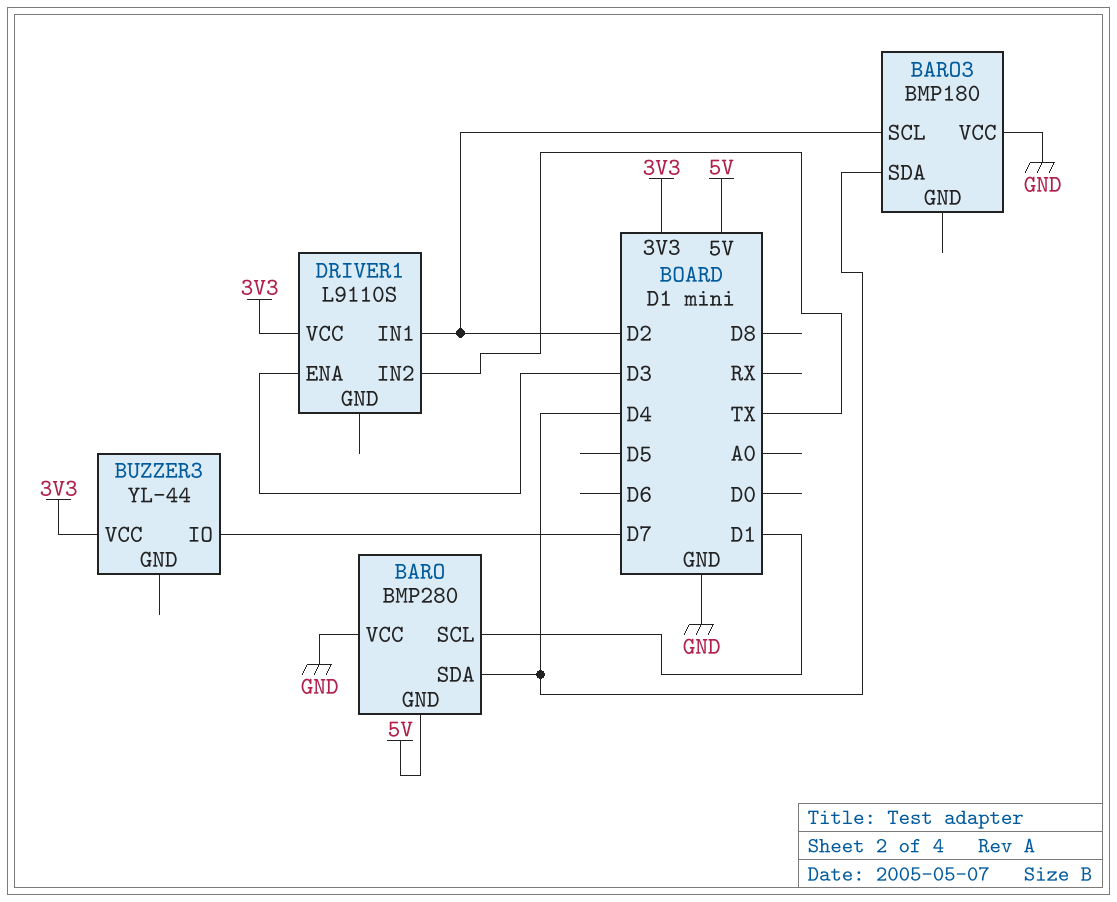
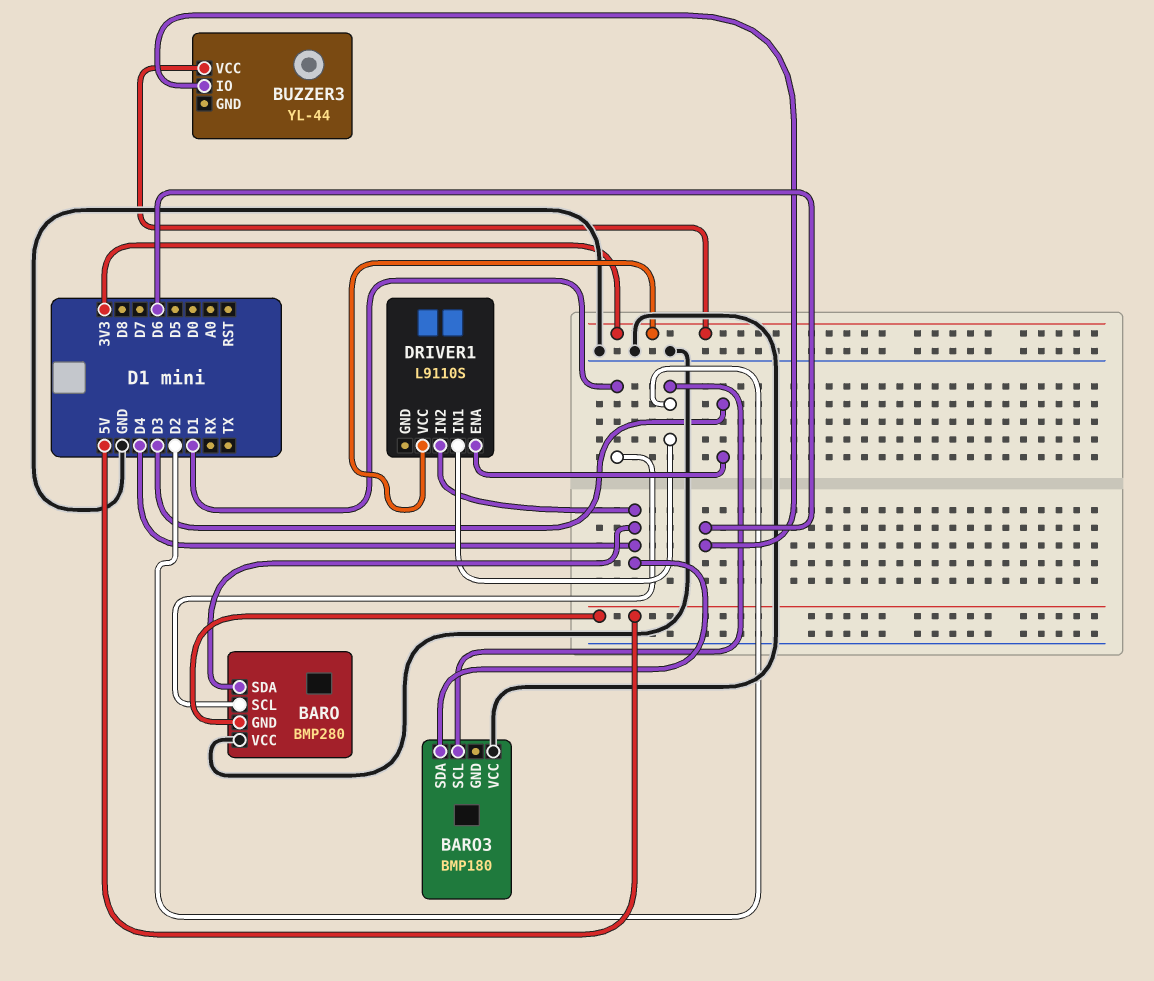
BUZZER3 pin IO: D7 -> D6
DRIVER1 pin IN2: TX -> D4

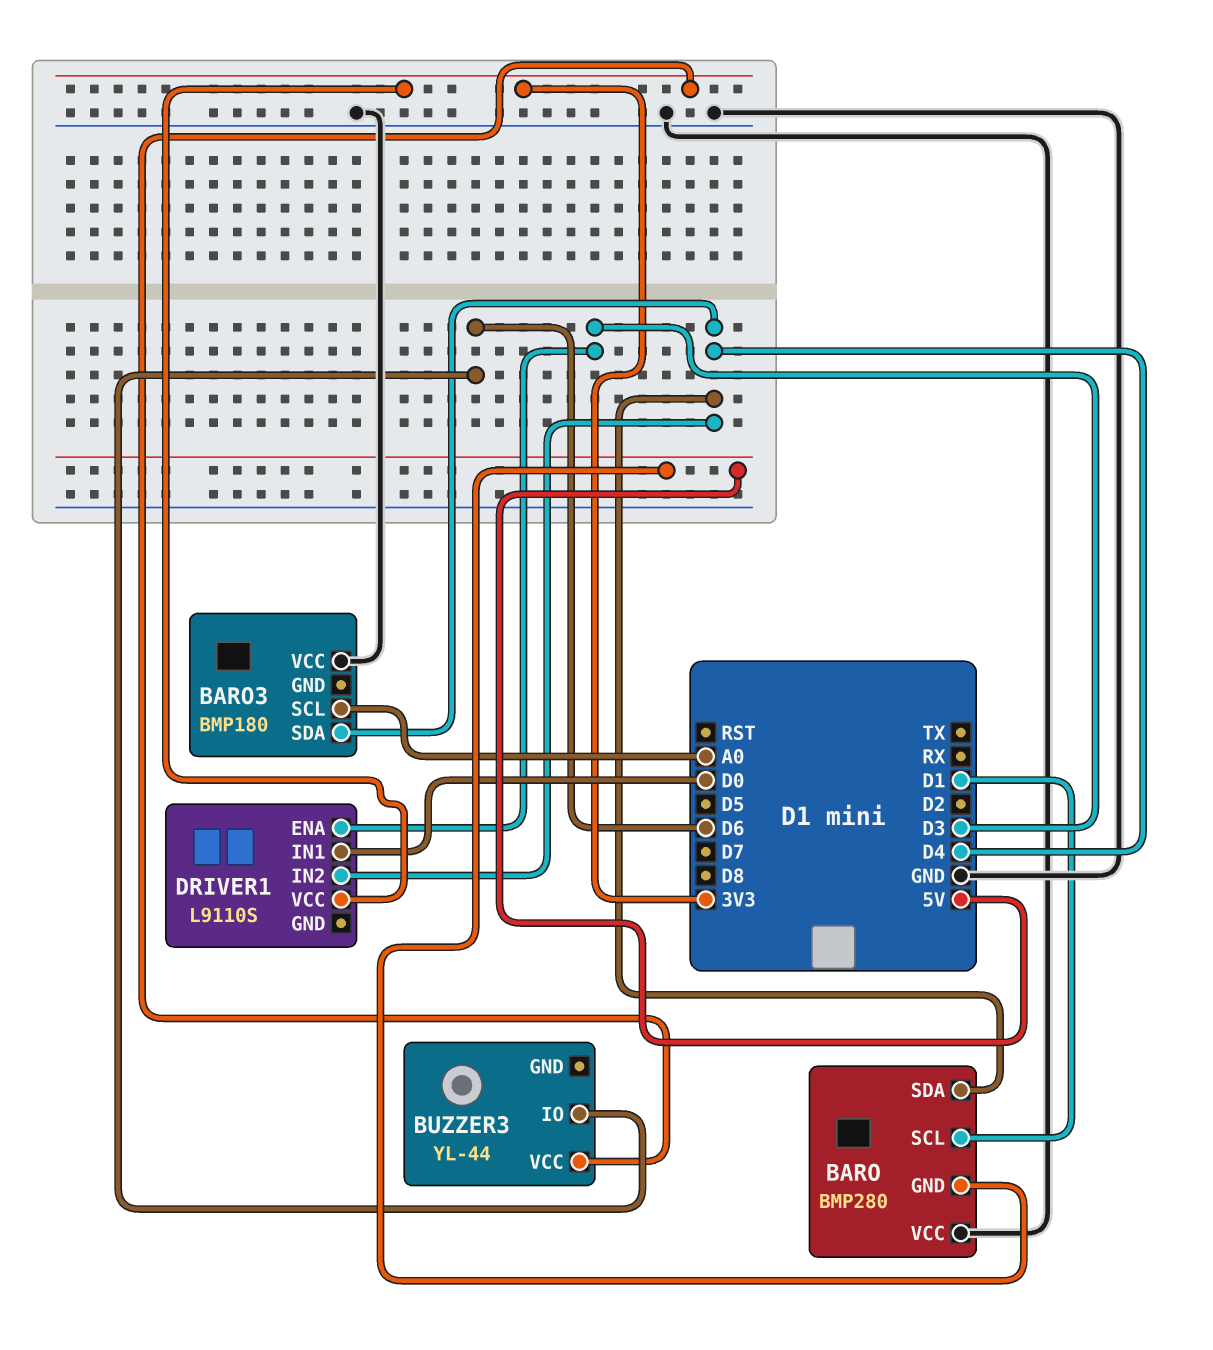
BARO3 pin SCL: D2 -> A0
DRIVER1 pin IN1: D2 -> D0

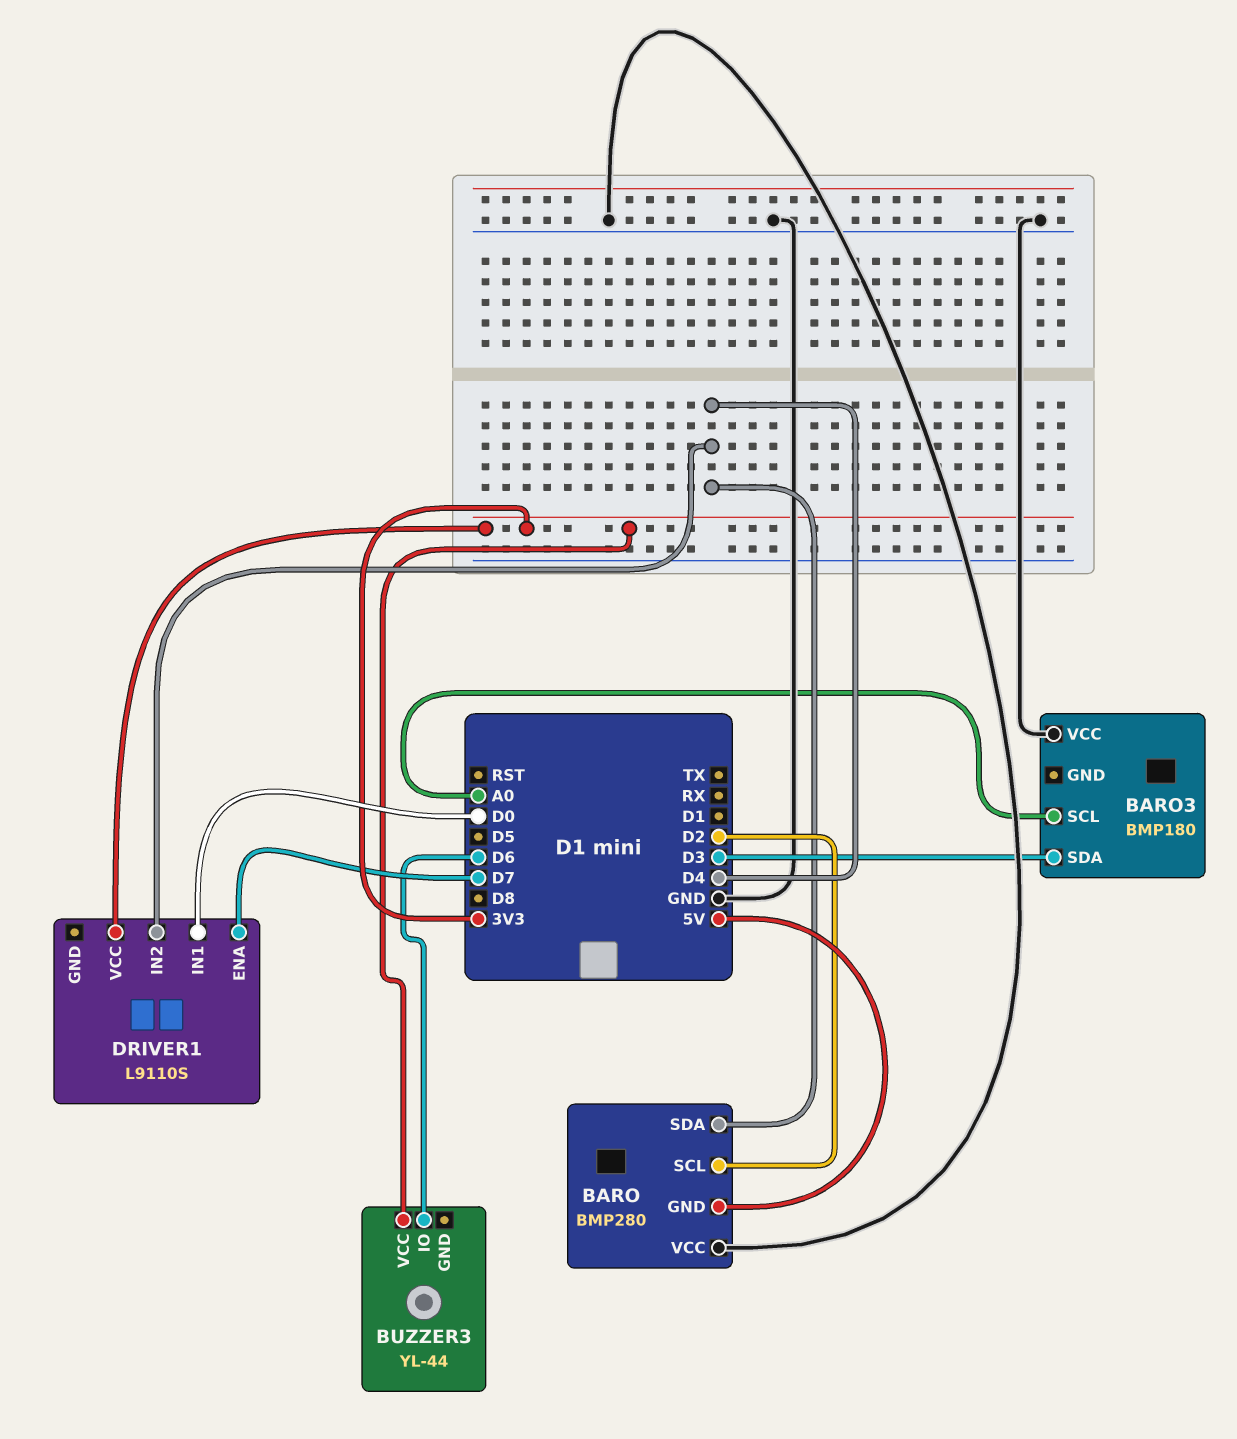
BARO pin SCL: D1 -> D2
BARO3 pin SDA: D4 -> D3
DRIVER1 pin ENA: D3 -> D7

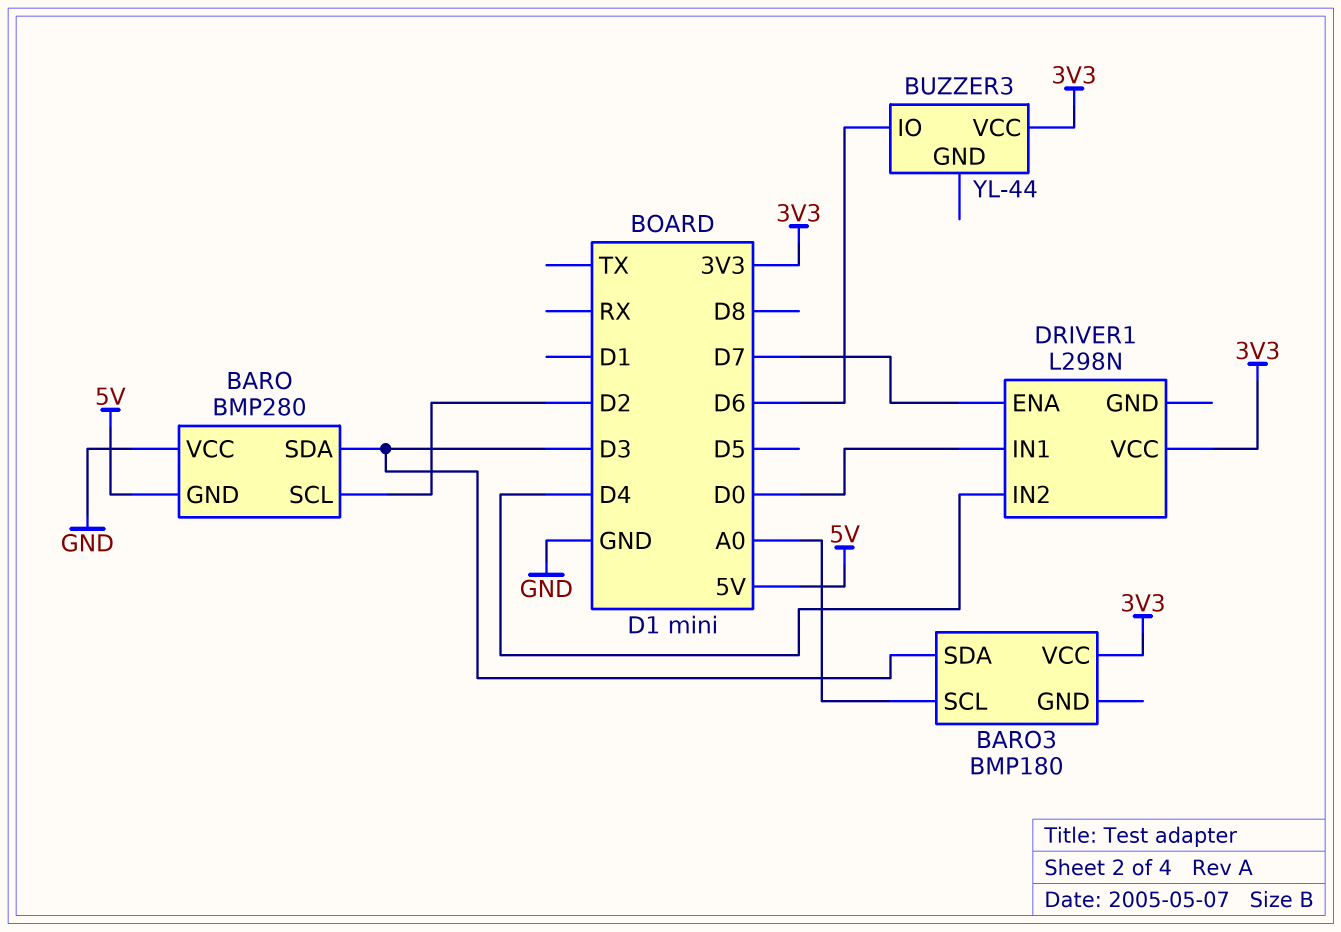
BARO pin SDA: D4 -> D3
BARO3 pin VCC: GND -> 3V3
DRIVER1: L9110S -> L298N

